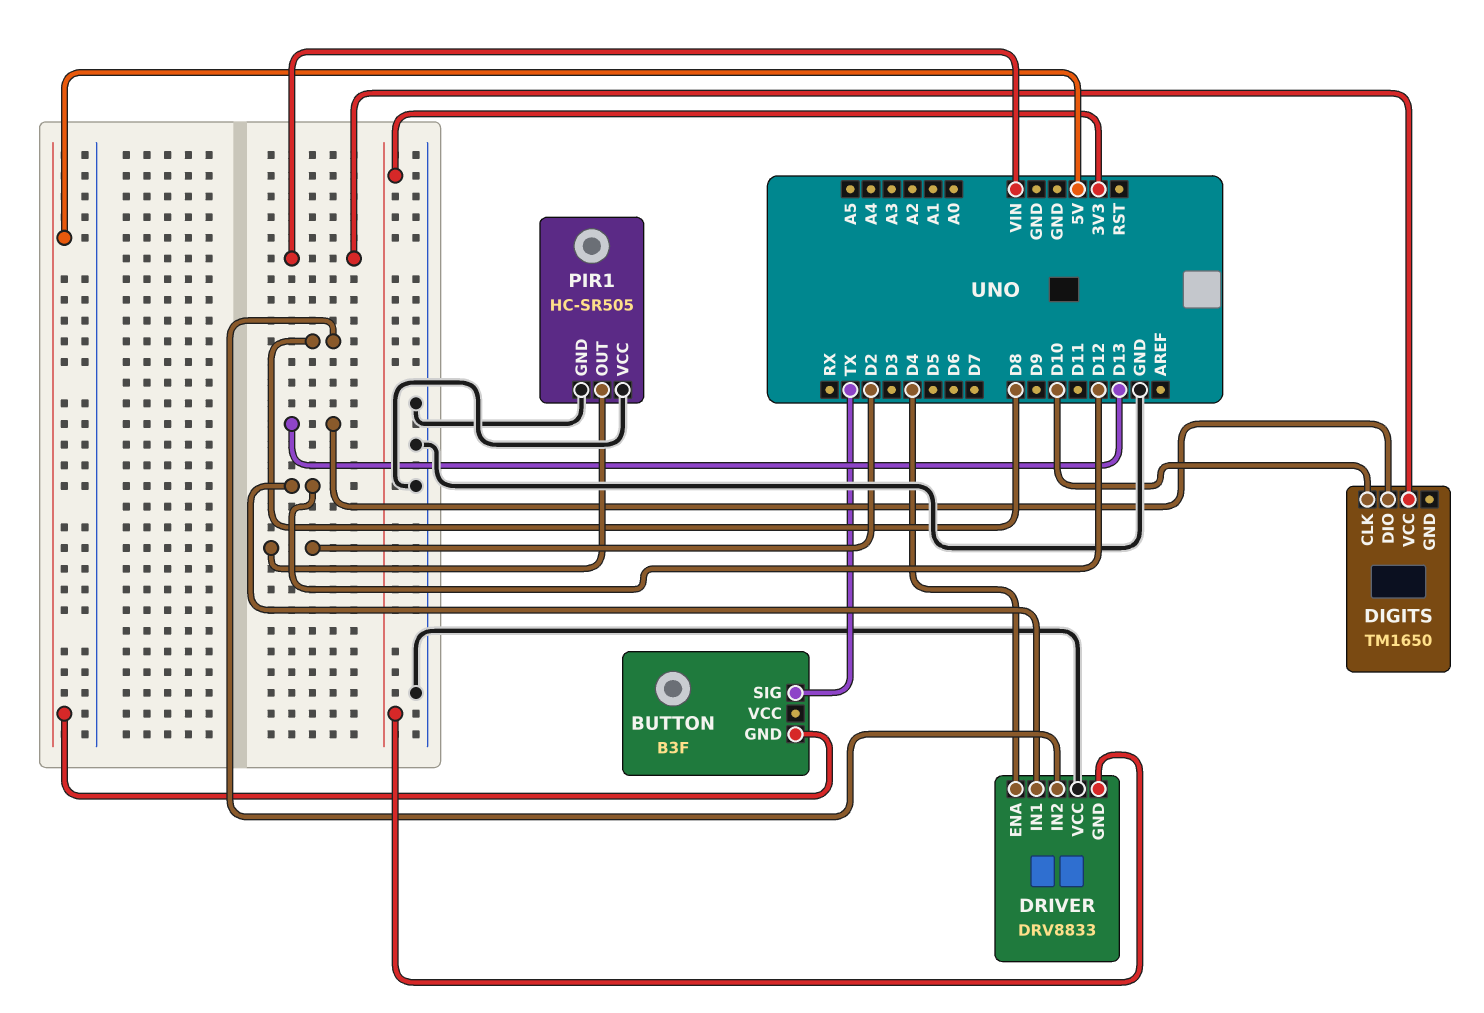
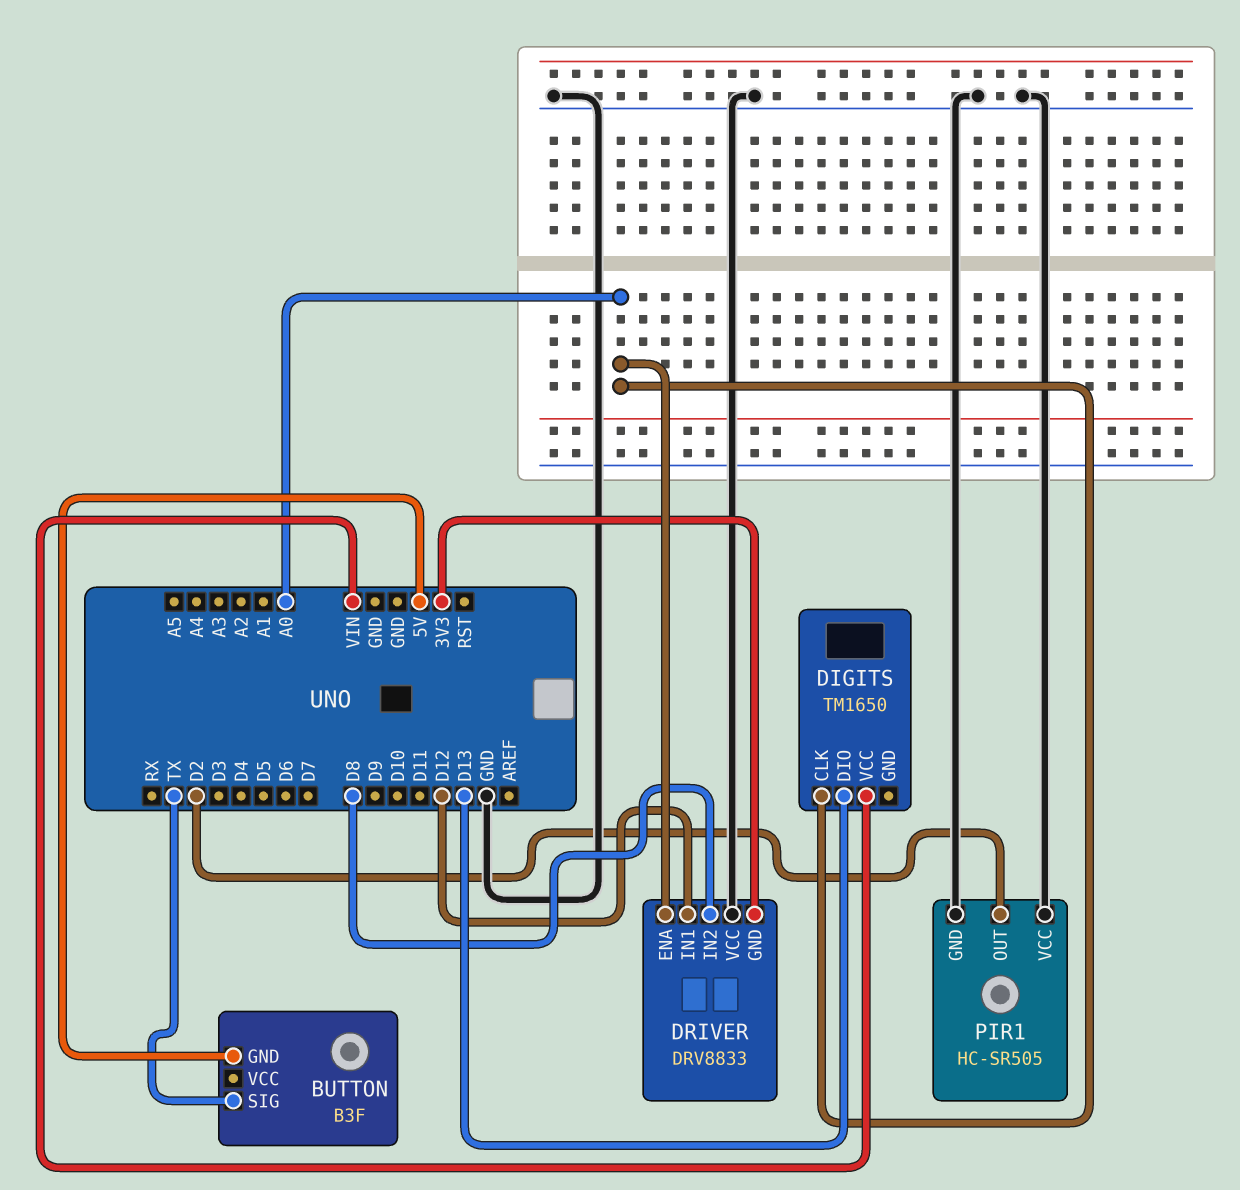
DIGITS pin CLK: D10 -> A0
DRIVER pin ENA: D4 -> A0

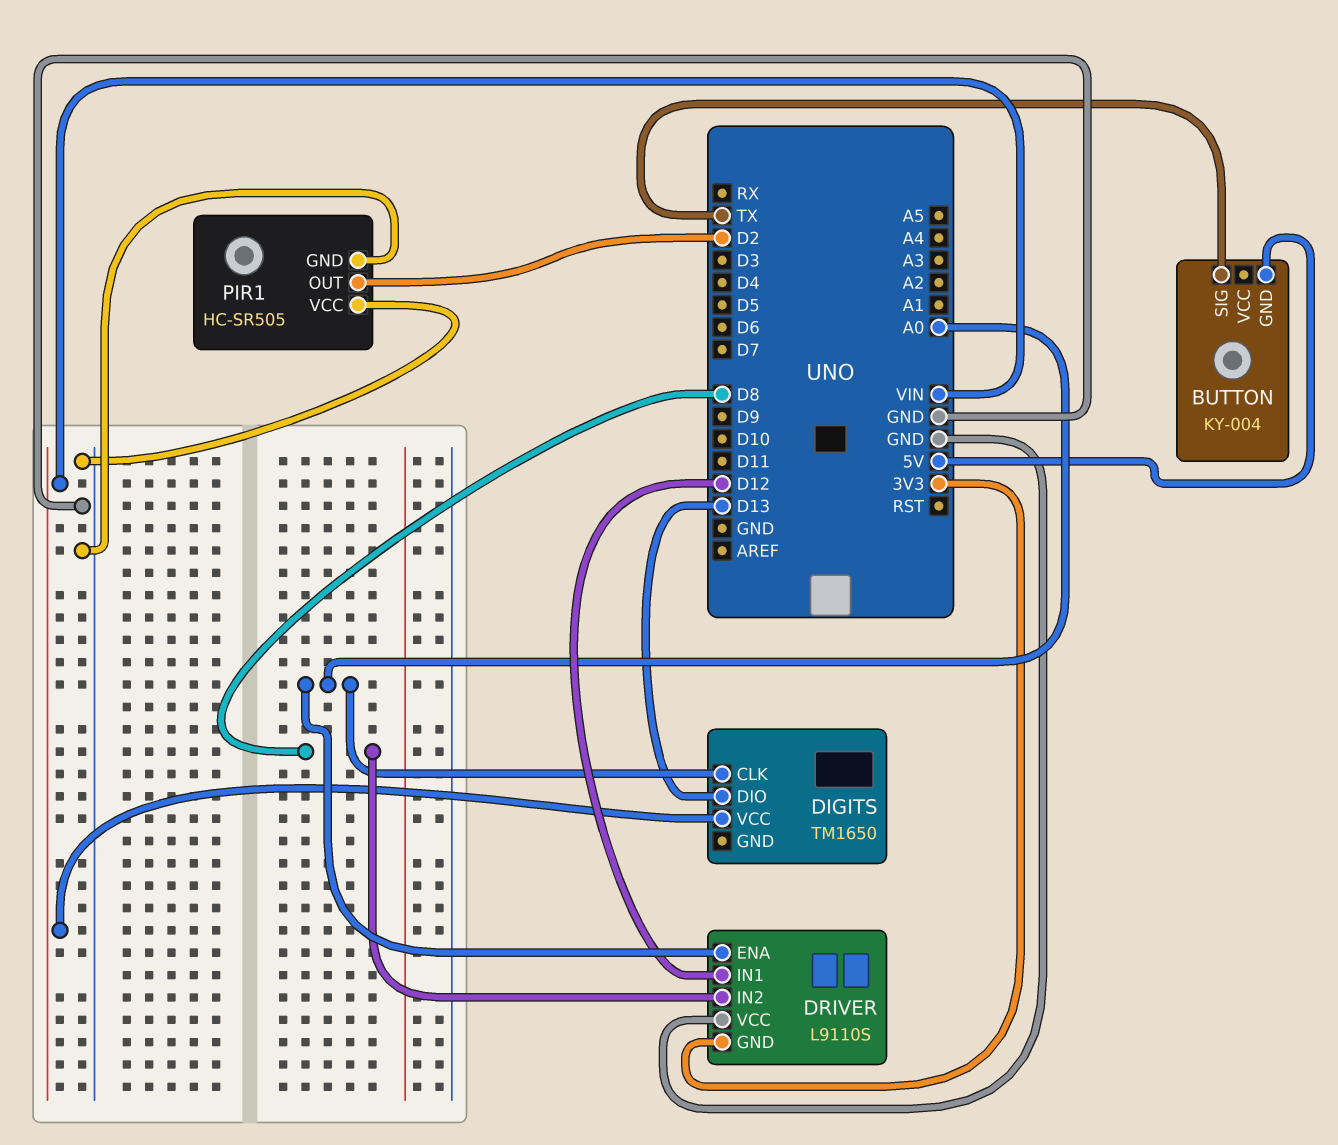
BUTTON: B3F -> KY-004
DRIVER: DRV8833 -> L9110S

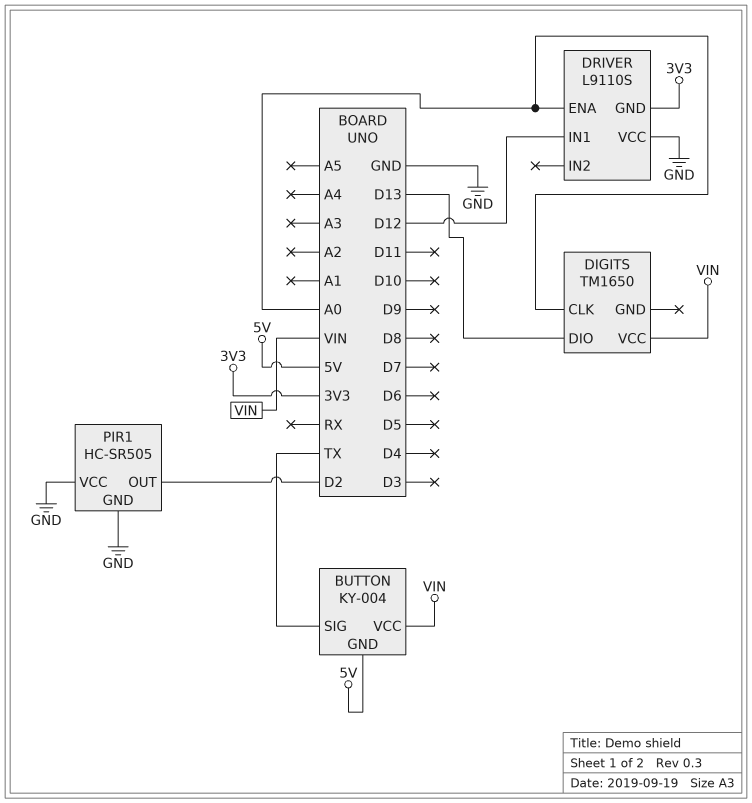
BUTTON pin VCC: none -> VIN
DRIVER pin IN2: D8 -> none

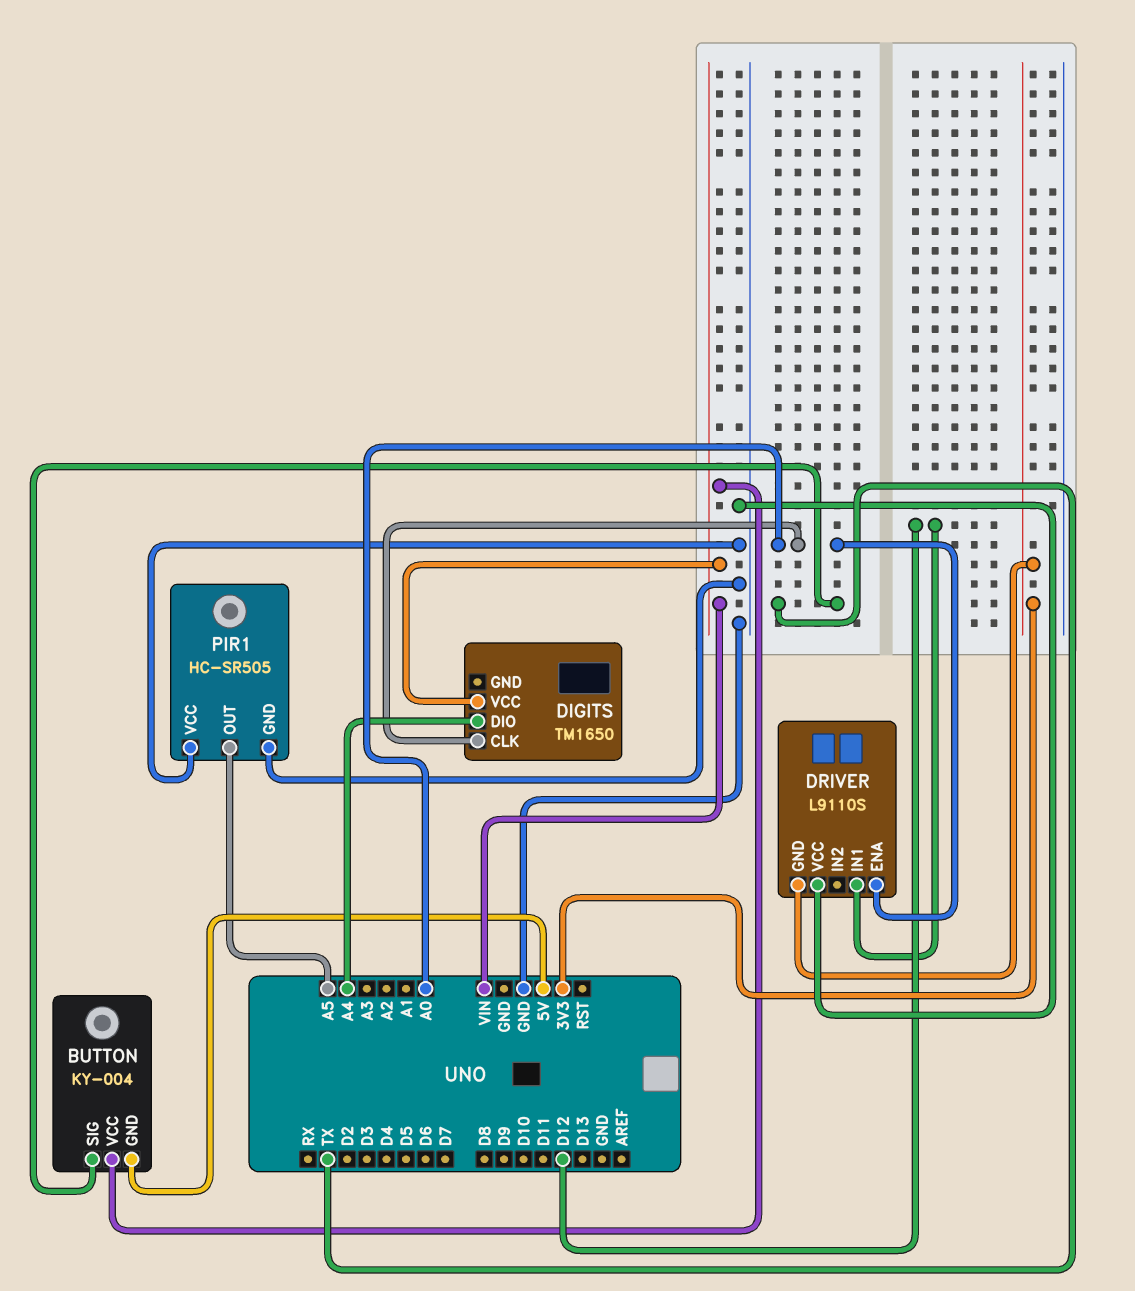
DIGITS pin DIO: D13 -> A4
PIR1 pin OUT: D2 -> A5

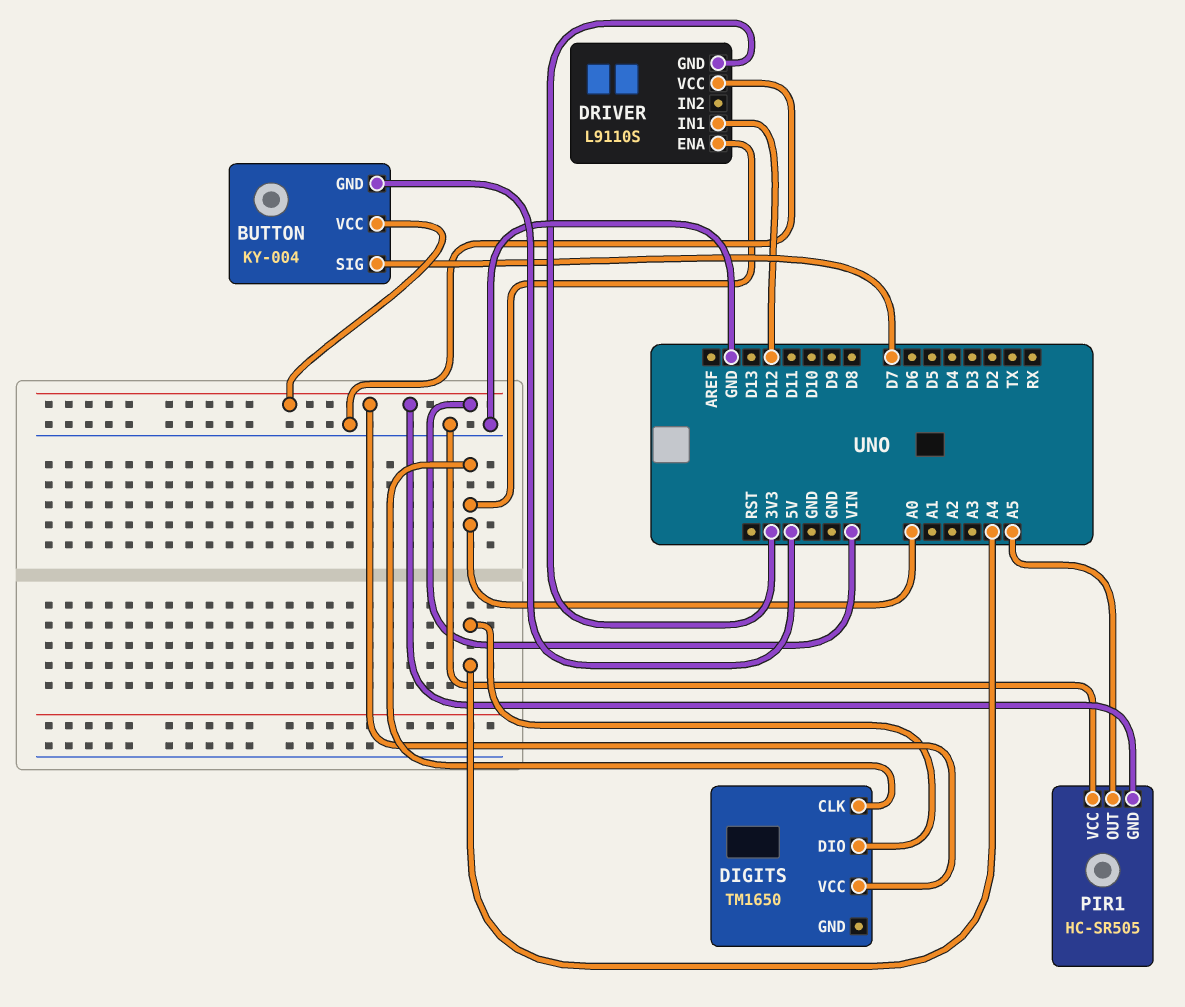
BUTTON pin SIG: TX -> D7
PIR1 pin GND: GND -> VIN

